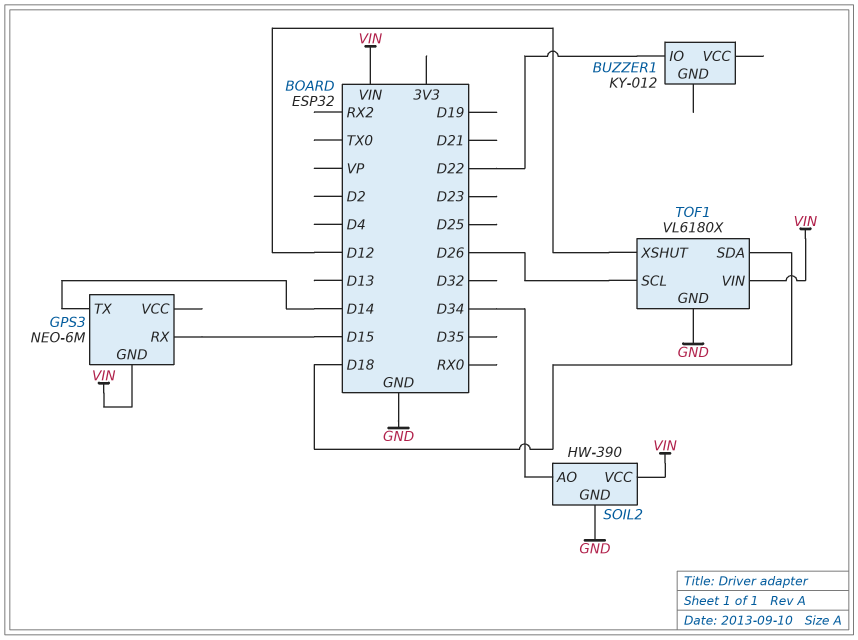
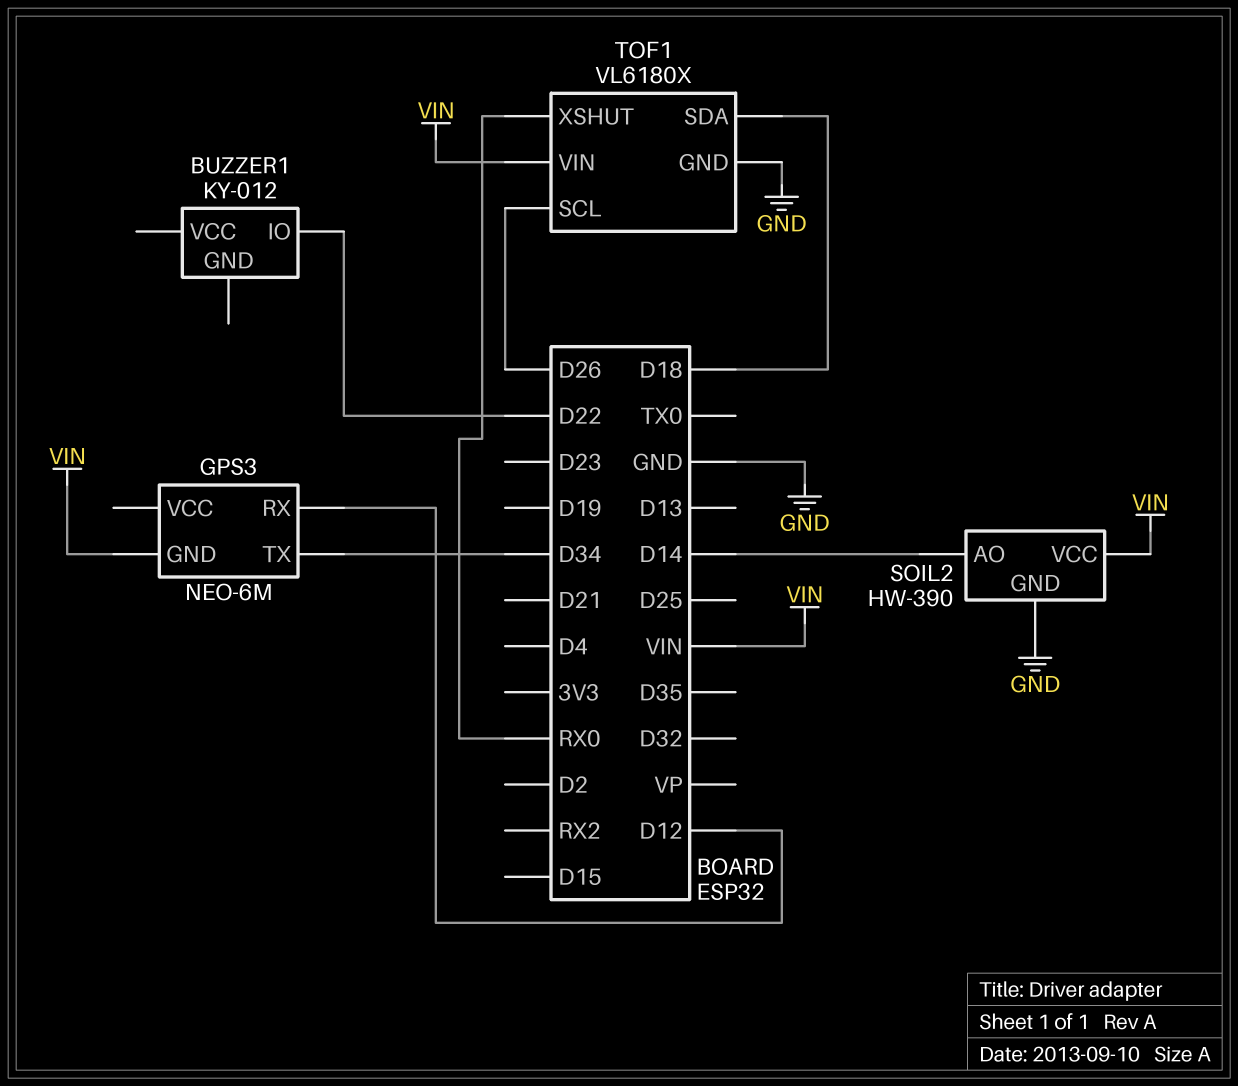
GPS3 pin RX: D15 -> D12
GPS3 pin TX: D14 -> D34
SOIL2 pin AO: D34 -> D14
TOF1 pin XSHUT: D12 -> RX0

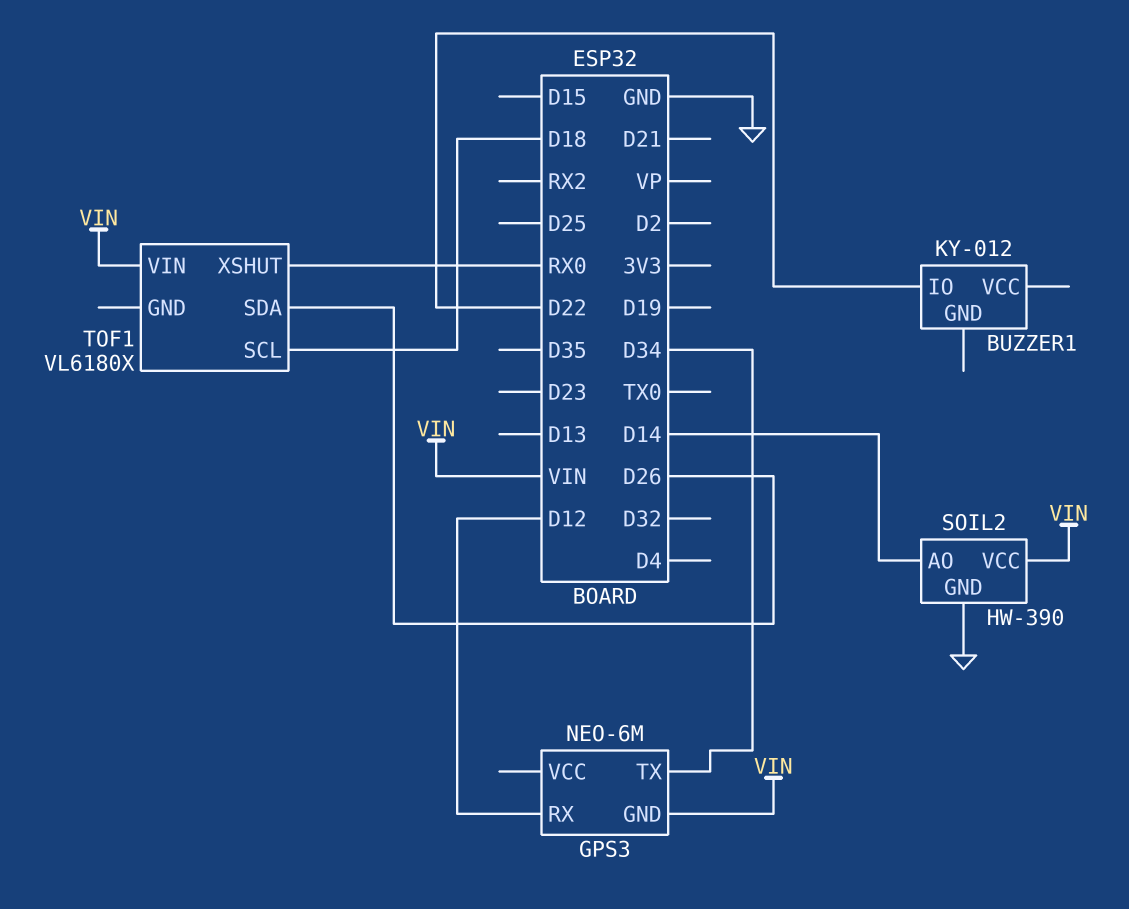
TOF1 pin GND: GND -> none
TOF1 pin SCL: D26 -> D18
TOF1 pin SDA: D18 -> D26

